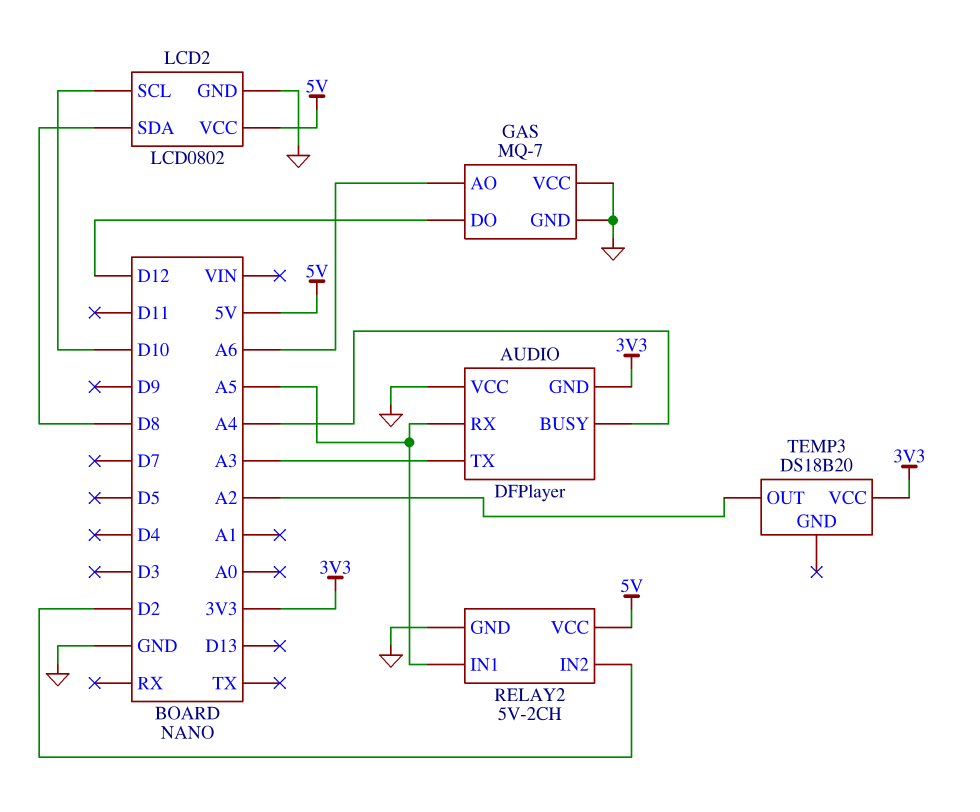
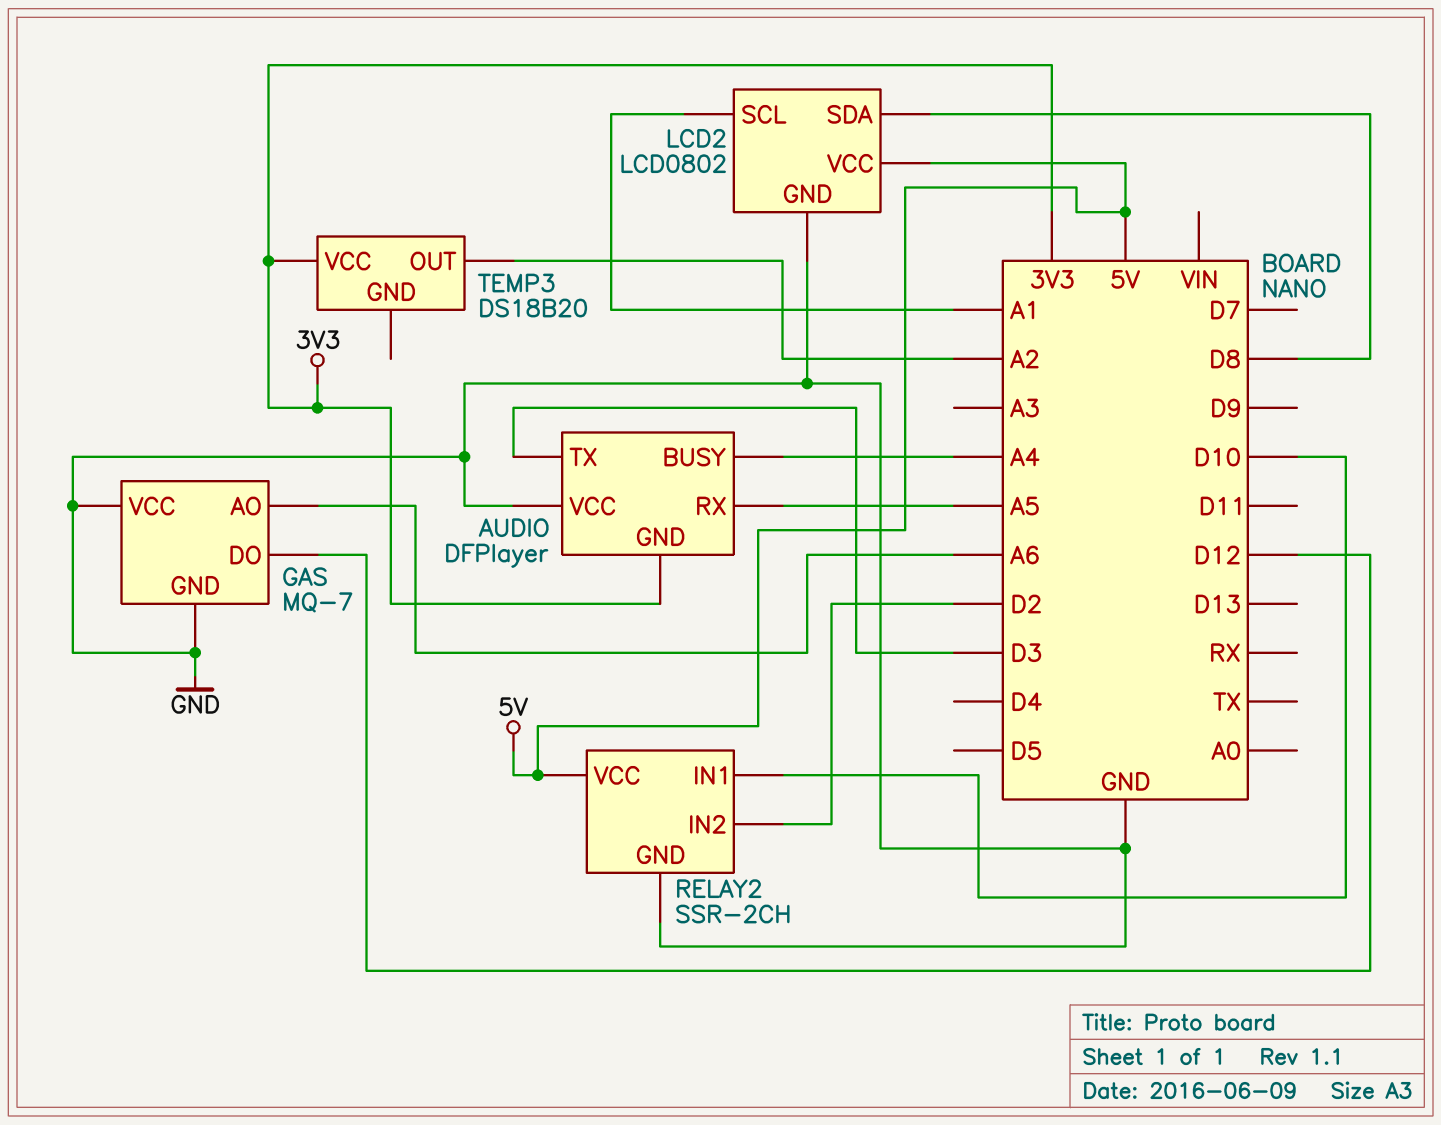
AUDIO pin TX: A3 -> D3
LCD2 pin SCL: D10 -> A1
RELAY2: 5V-2CH -> SSR-2CH
RELAY2 pin IN1: A5 -> D10

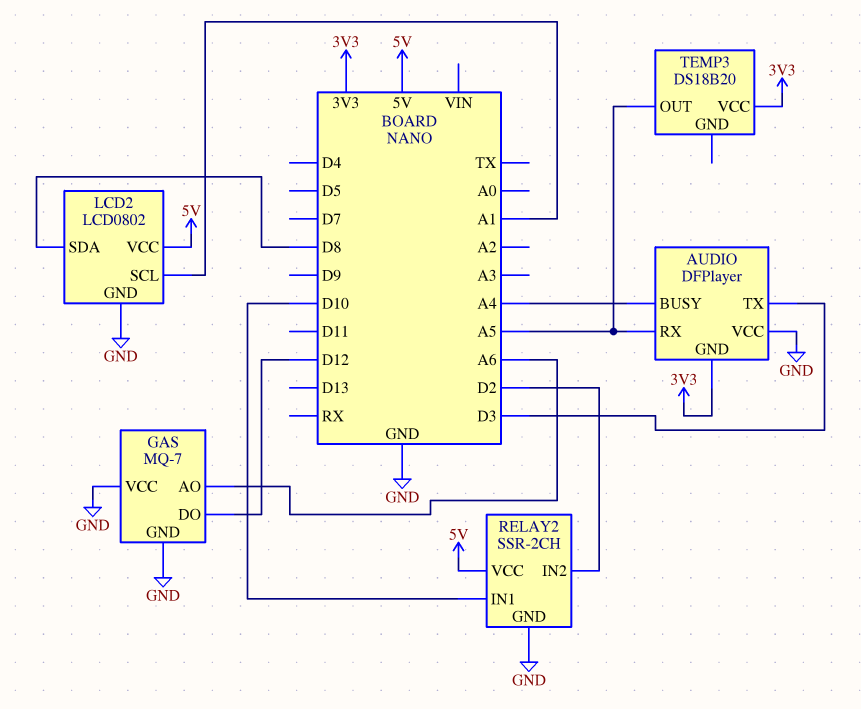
TEMP3 pin OUT: A2 -> A5

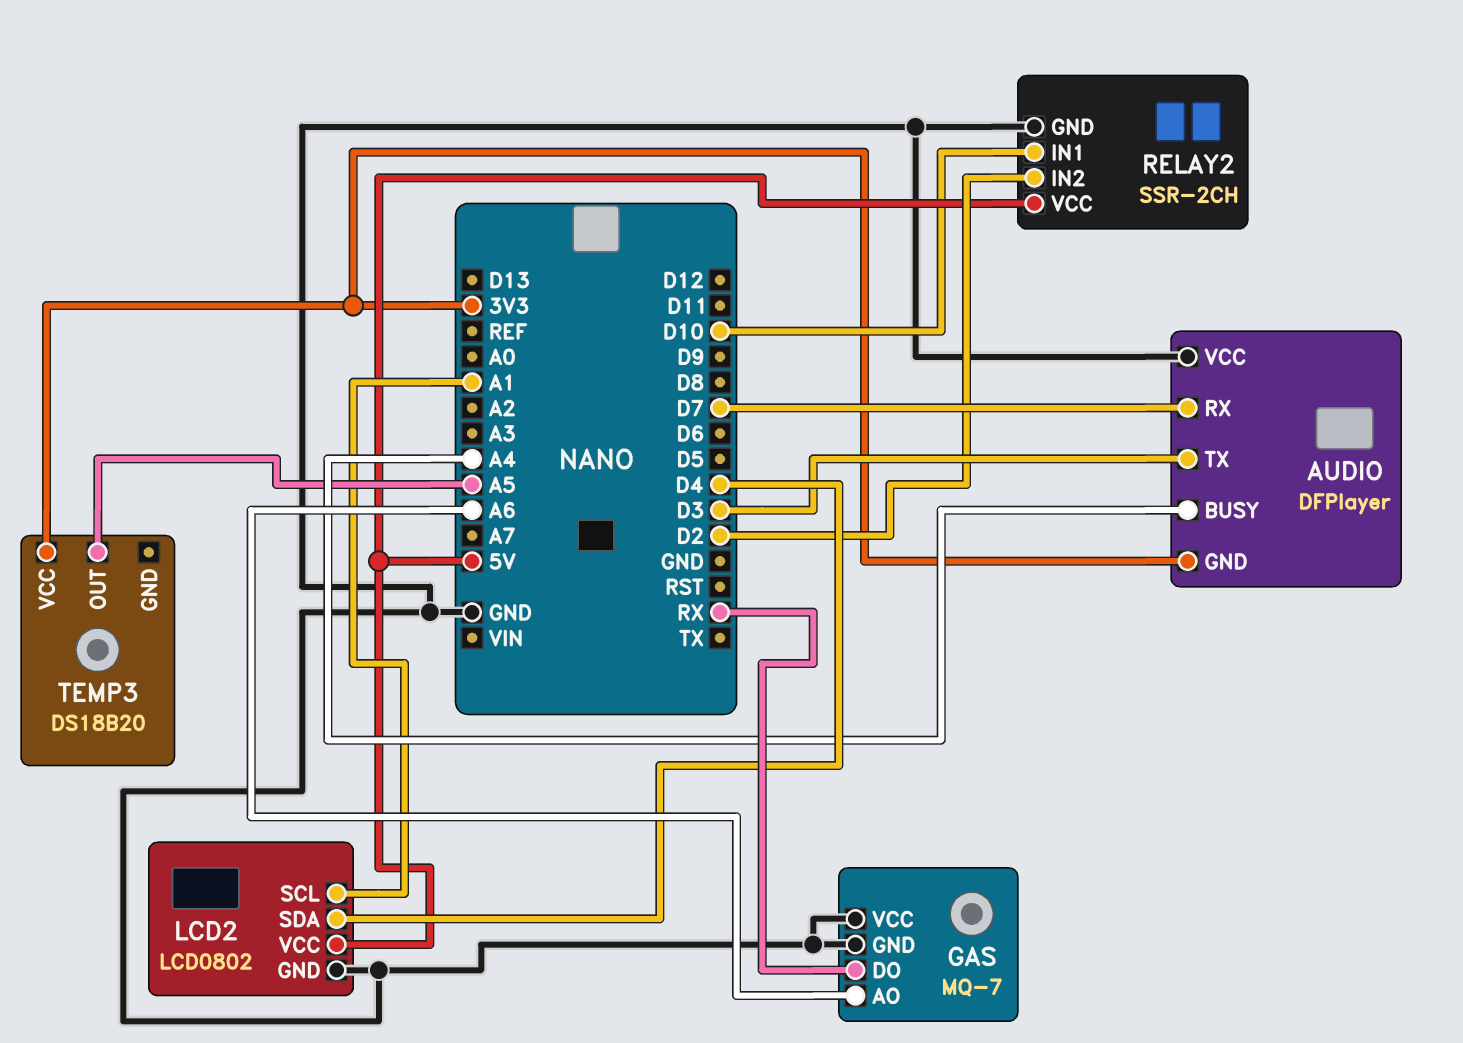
AUDIO pin RX: A5 -> D7
GAS pin DO: D12 -> RX
LCD2 pin SDA: D8 -> D4

